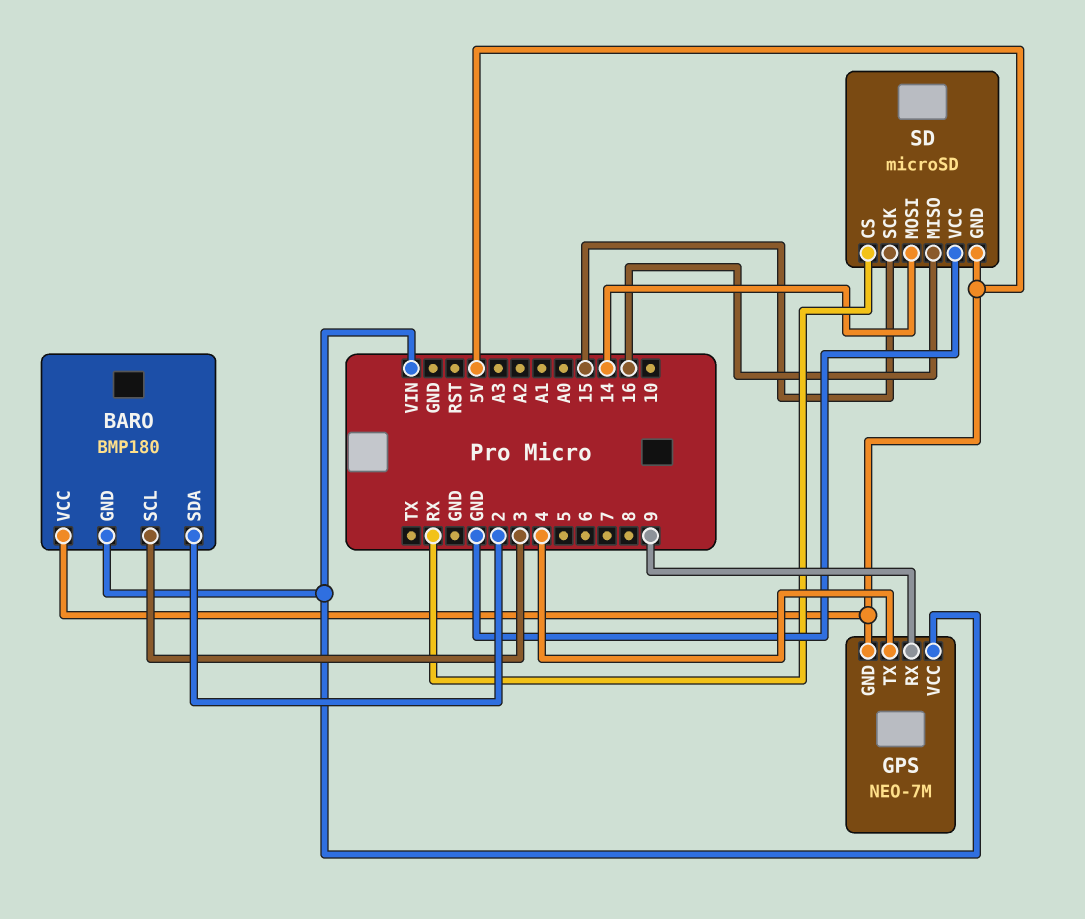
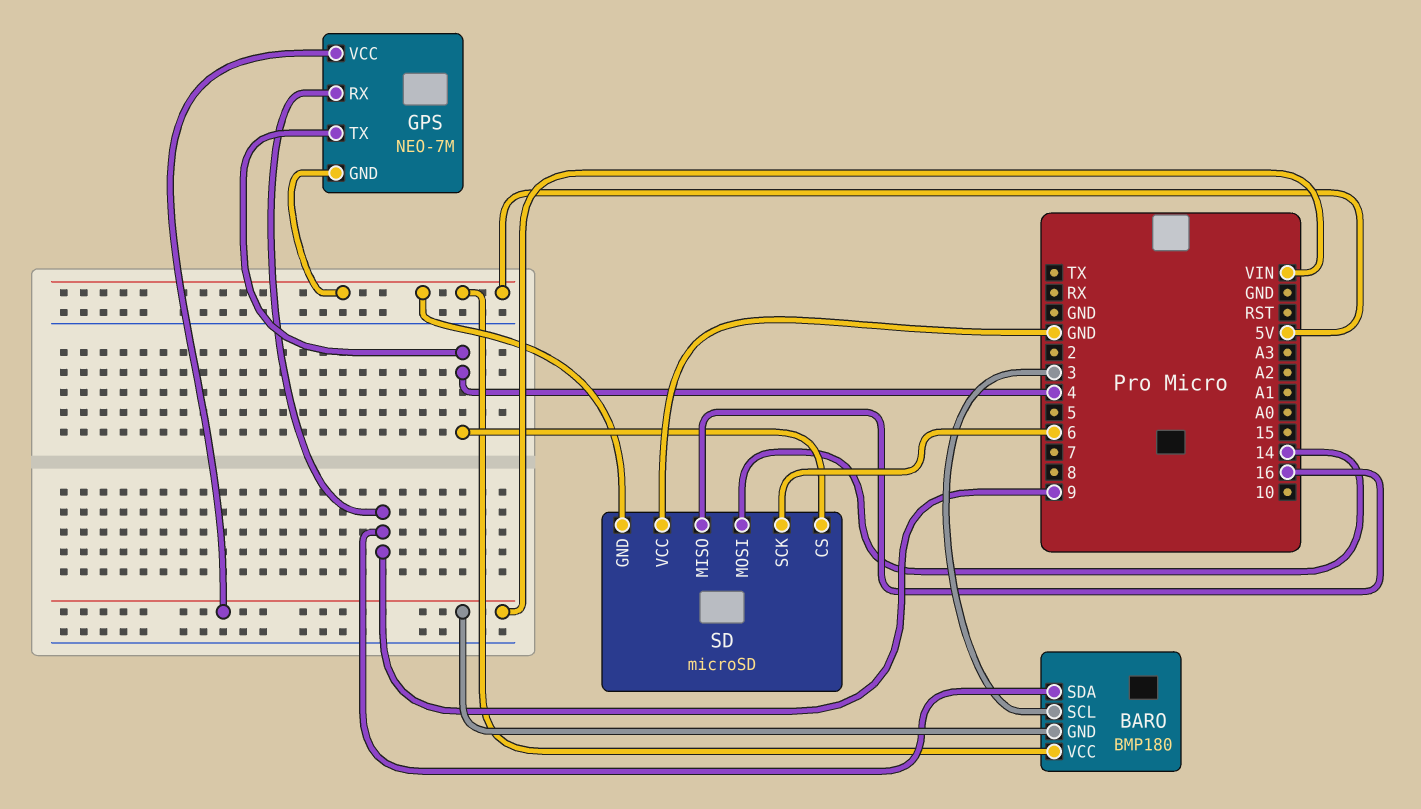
BARO pin SDA: 2 -> 9
SD pin CS: RX -> 4
SD pin SCK: 15 -> 6

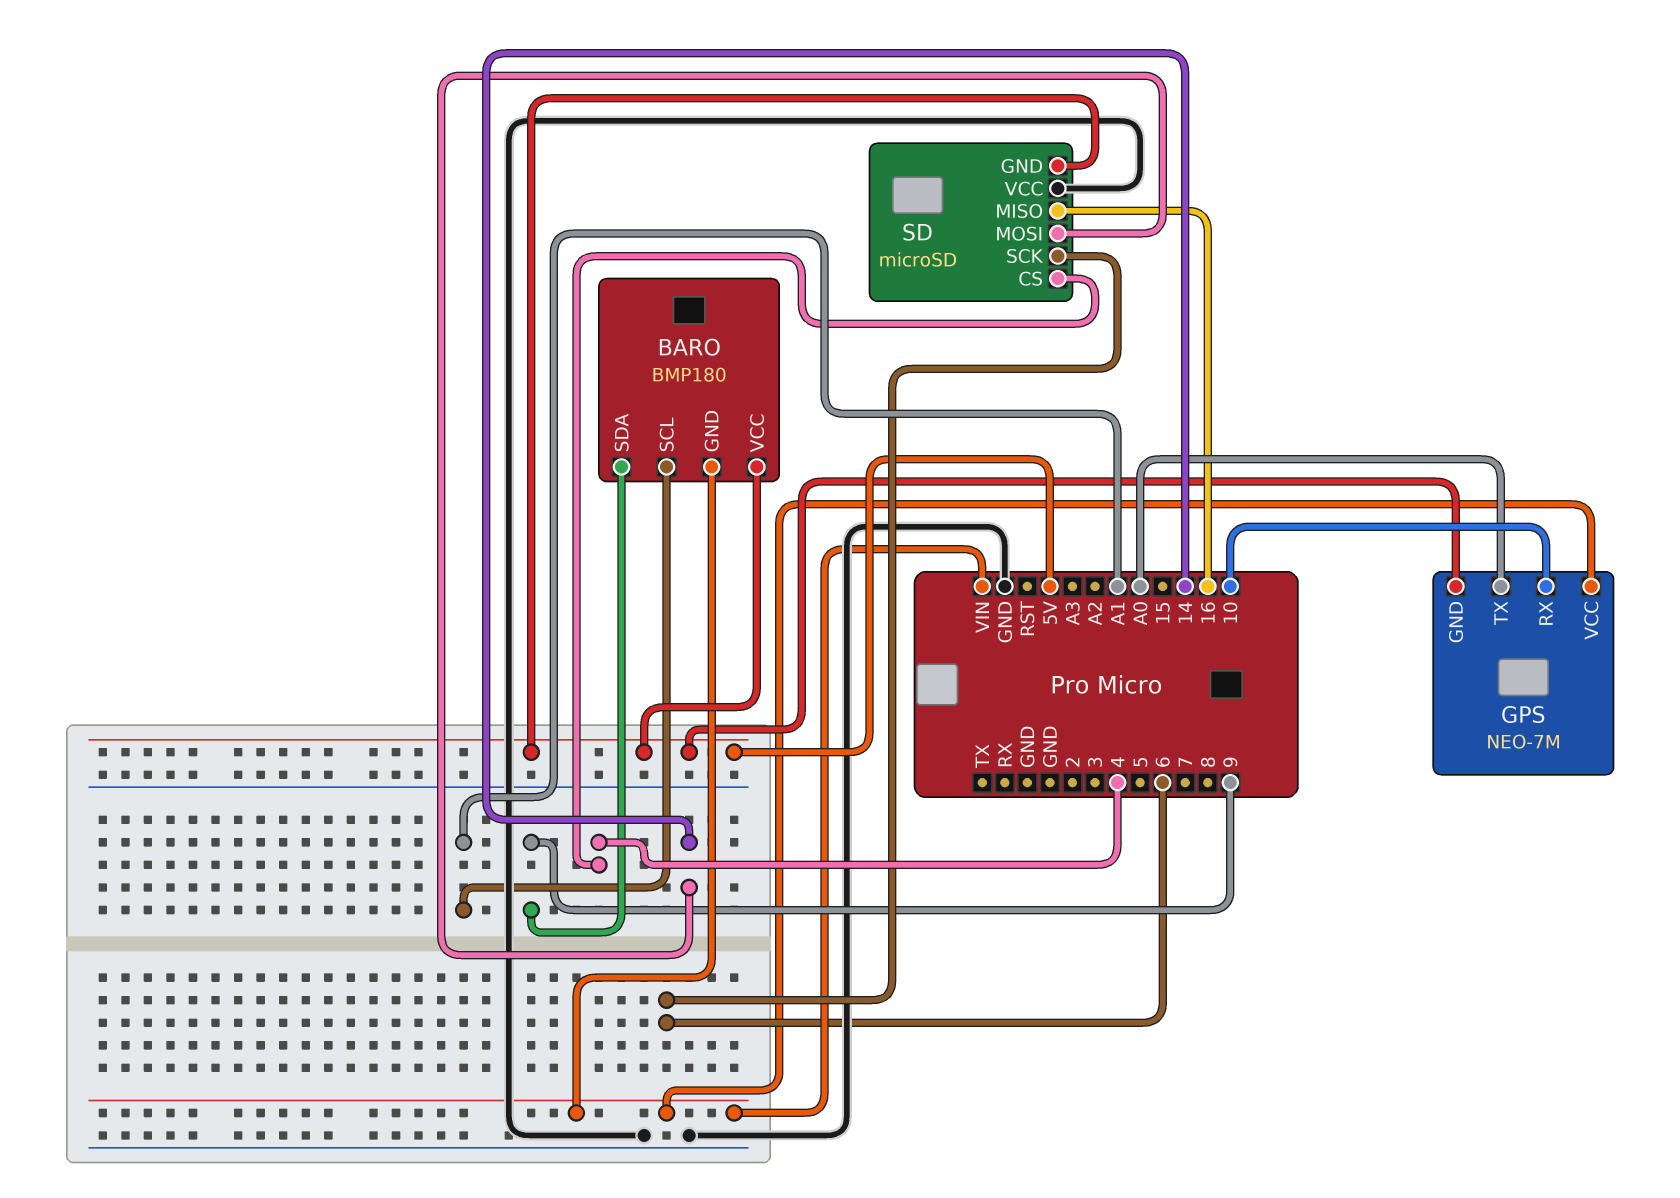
BARO pin SCL: 3 -> A1
GPS pin RX: 9 -> 10
GPS pin TX: 4 -> A0

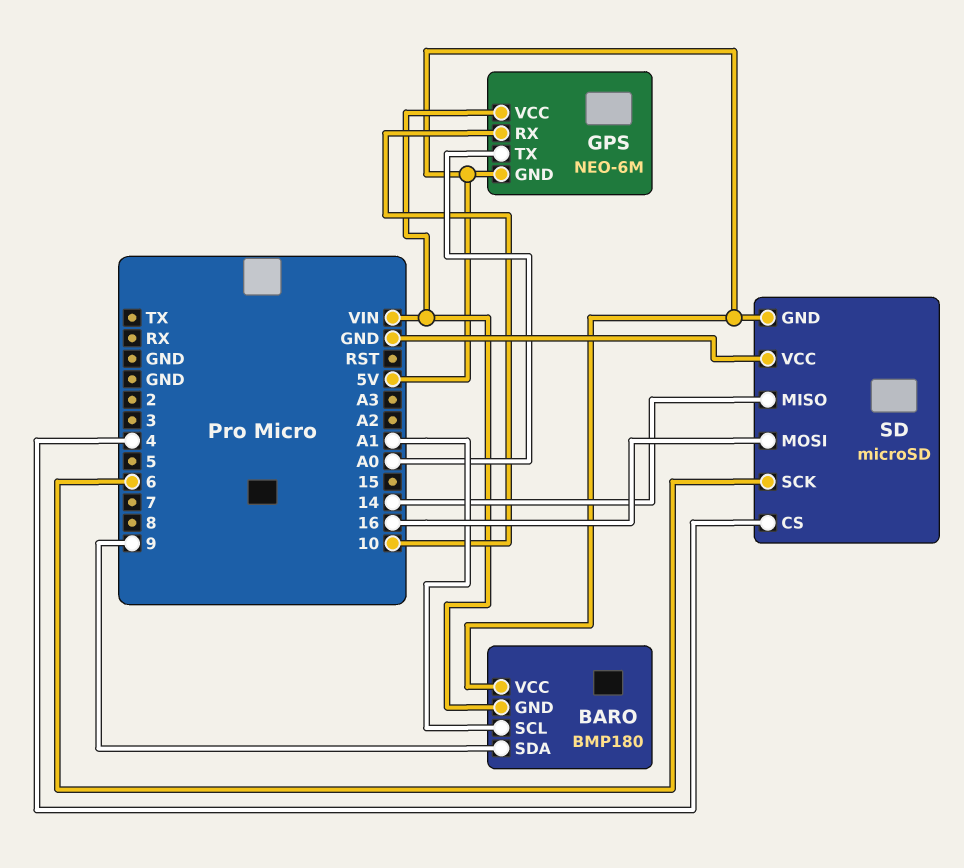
GPS: NEO-7M -> NEO-6M
SD pin MISO: 16 -> 14
SD pin MOSI: 14 -> 16

